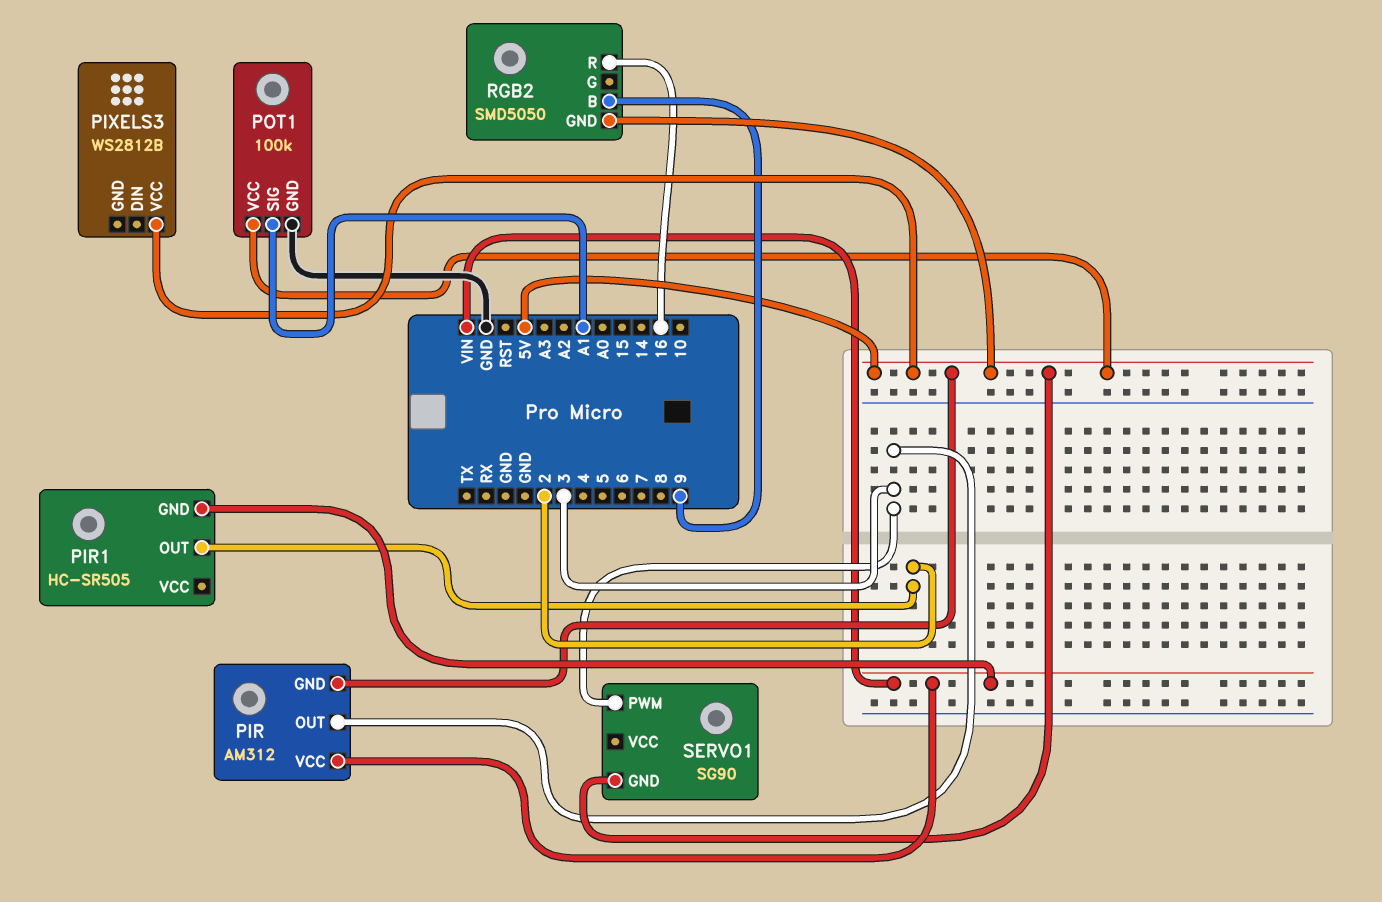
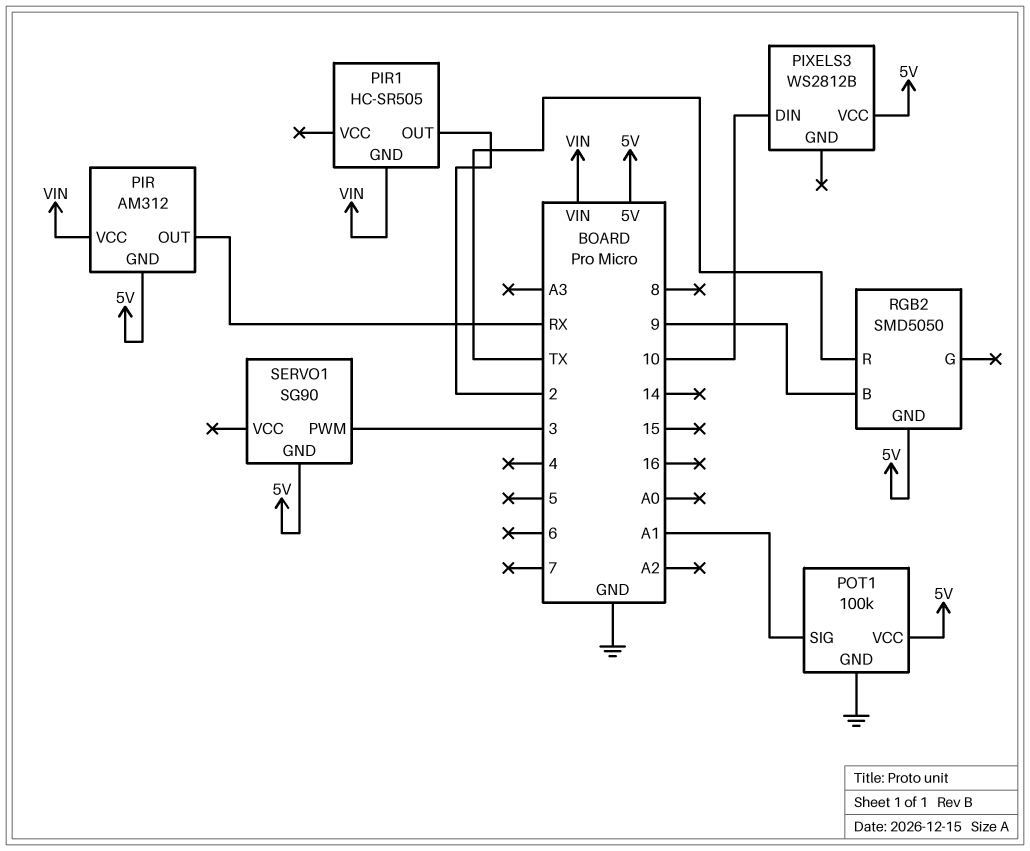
PIR pin OUT: 3 -> RX
PIXELS3 pin DIN: none -> 10
RGB2 pin R: 16 -> TX

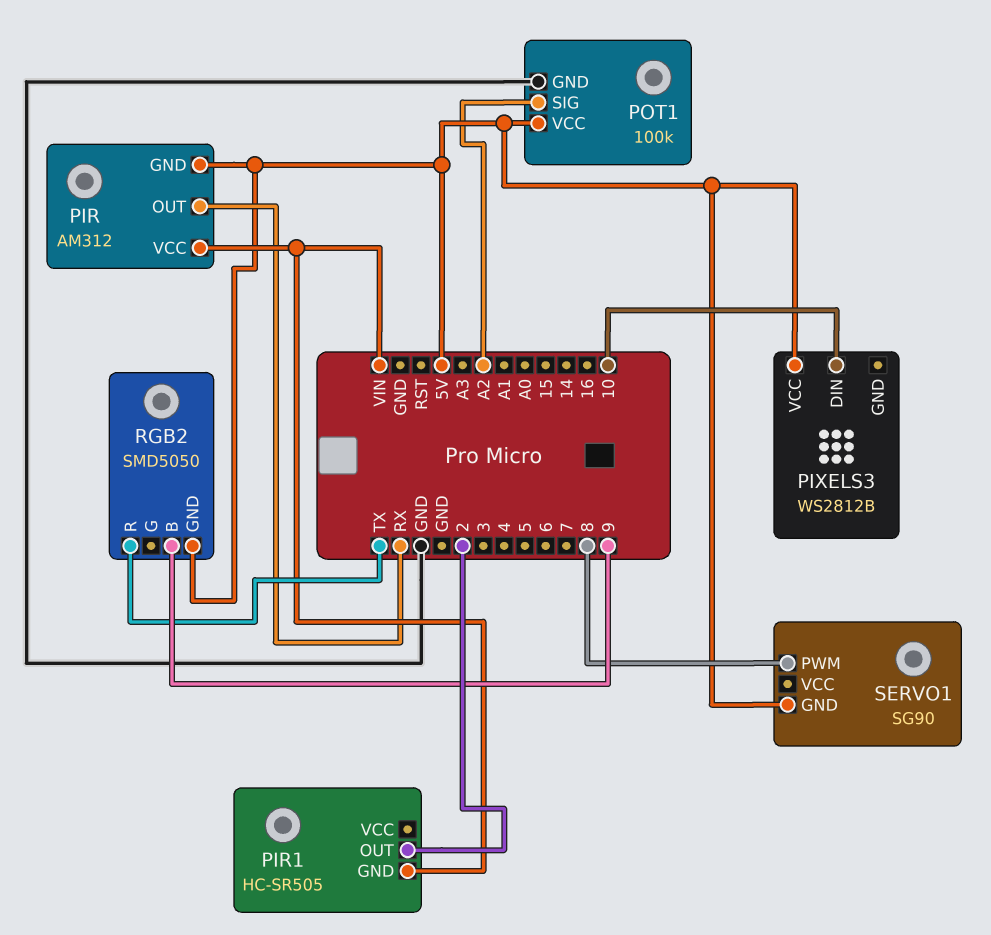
POT1 pin SIG: A1 -> A2
SERVO1 pin PWM: 3 -> 8

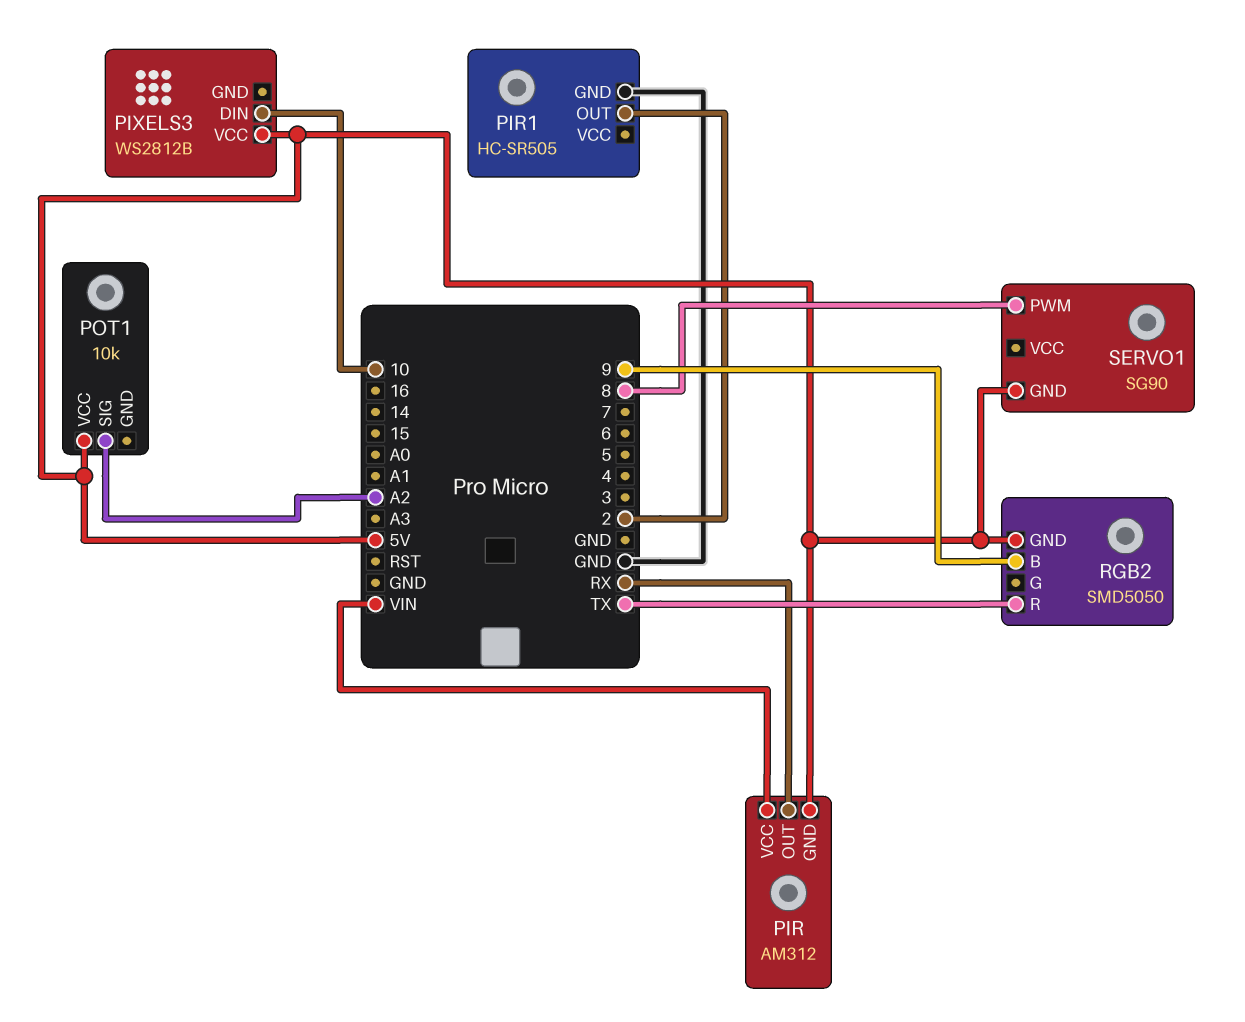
PIR1 pin GND: VIN -> GND
POT1: 100k -> 10k
POT1 pin GND: GND -> none

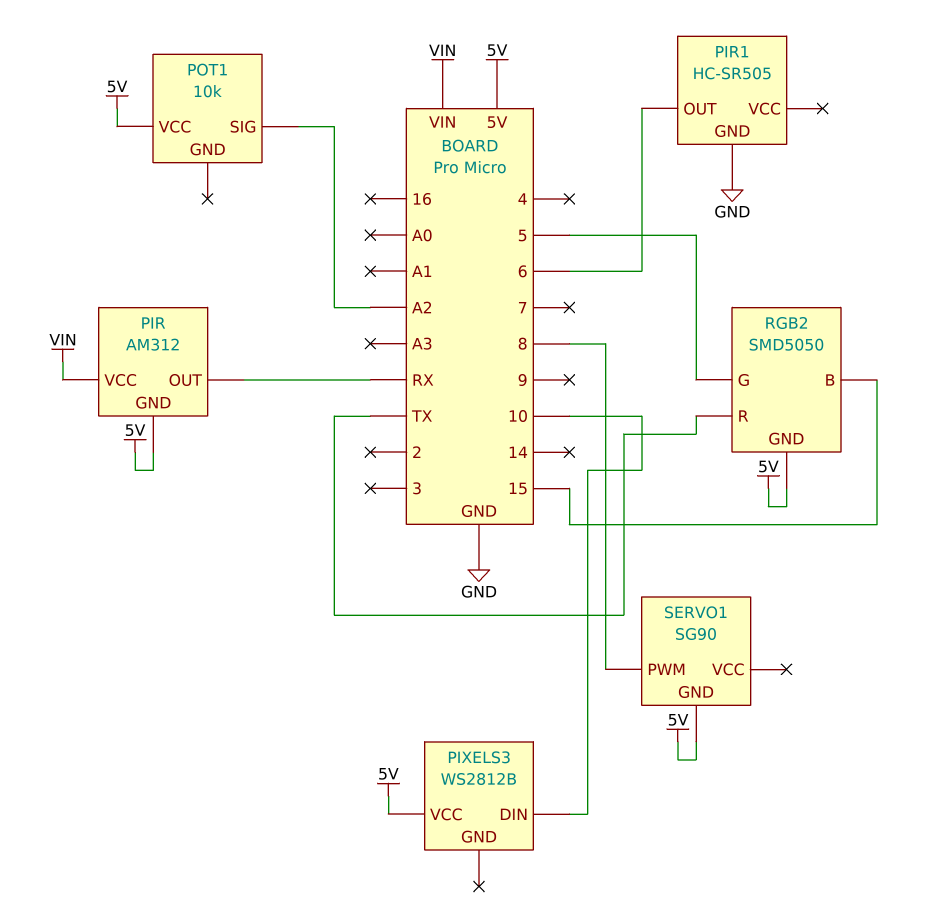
PIR1 pin OUT: 2 -> 6
RGB2 pin B: 9 -> 15
RGB2 pin G: none -> 5

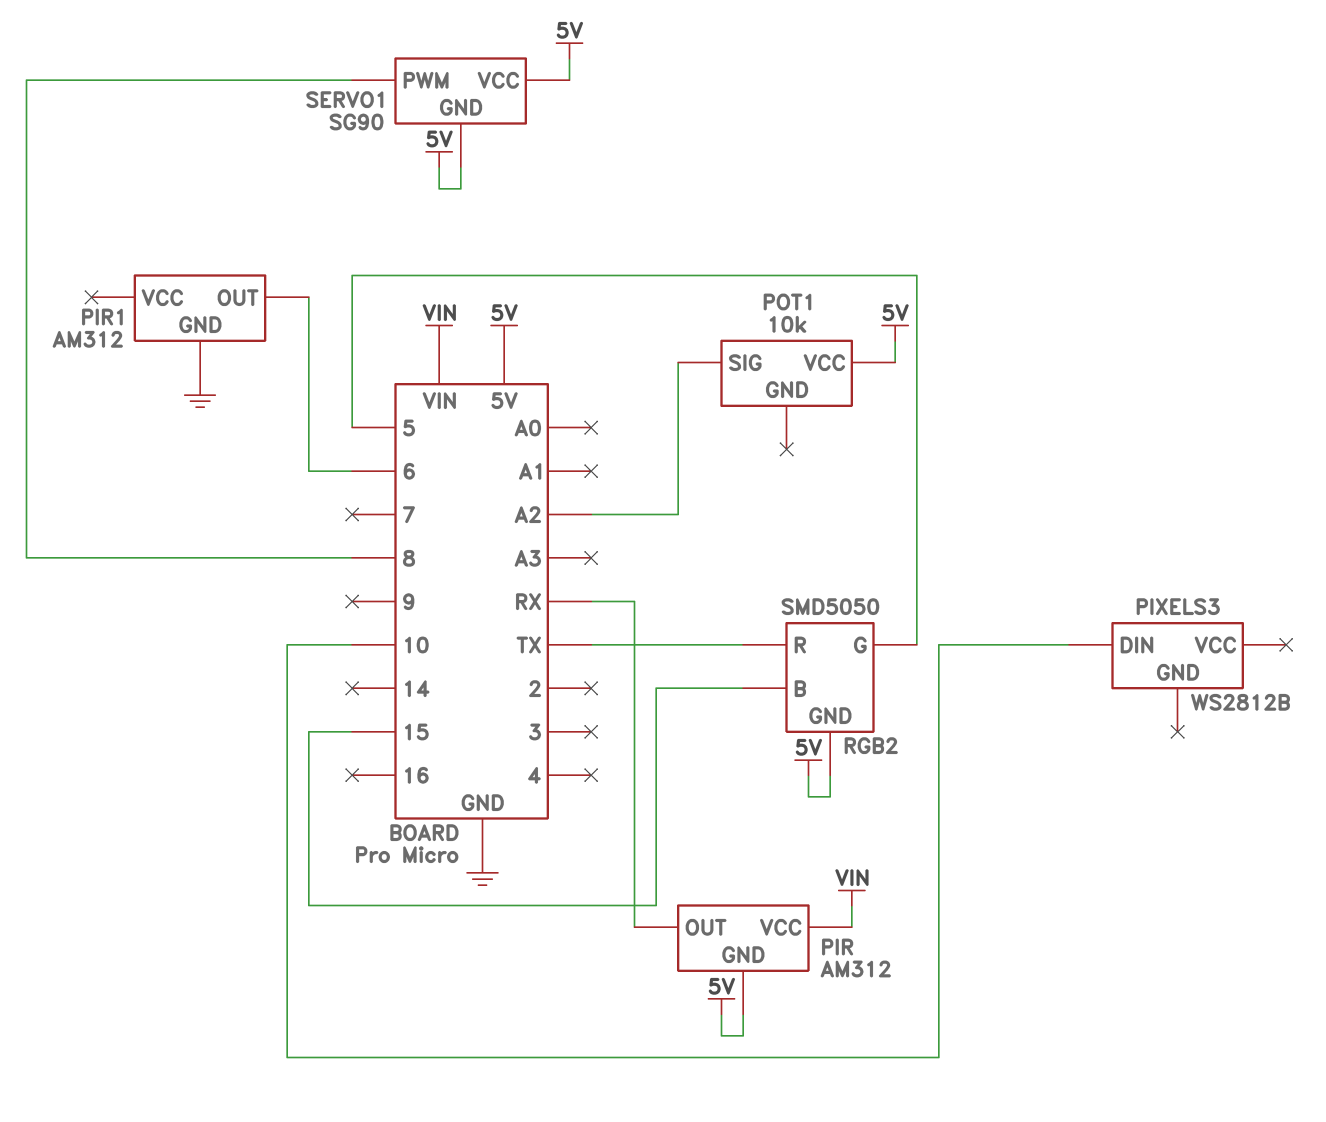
PIR1: HC-SR505 -> AM312
PIXELS3 pin VCC: 5V -> none
SERVO1 pin VCC: none -> 5V

